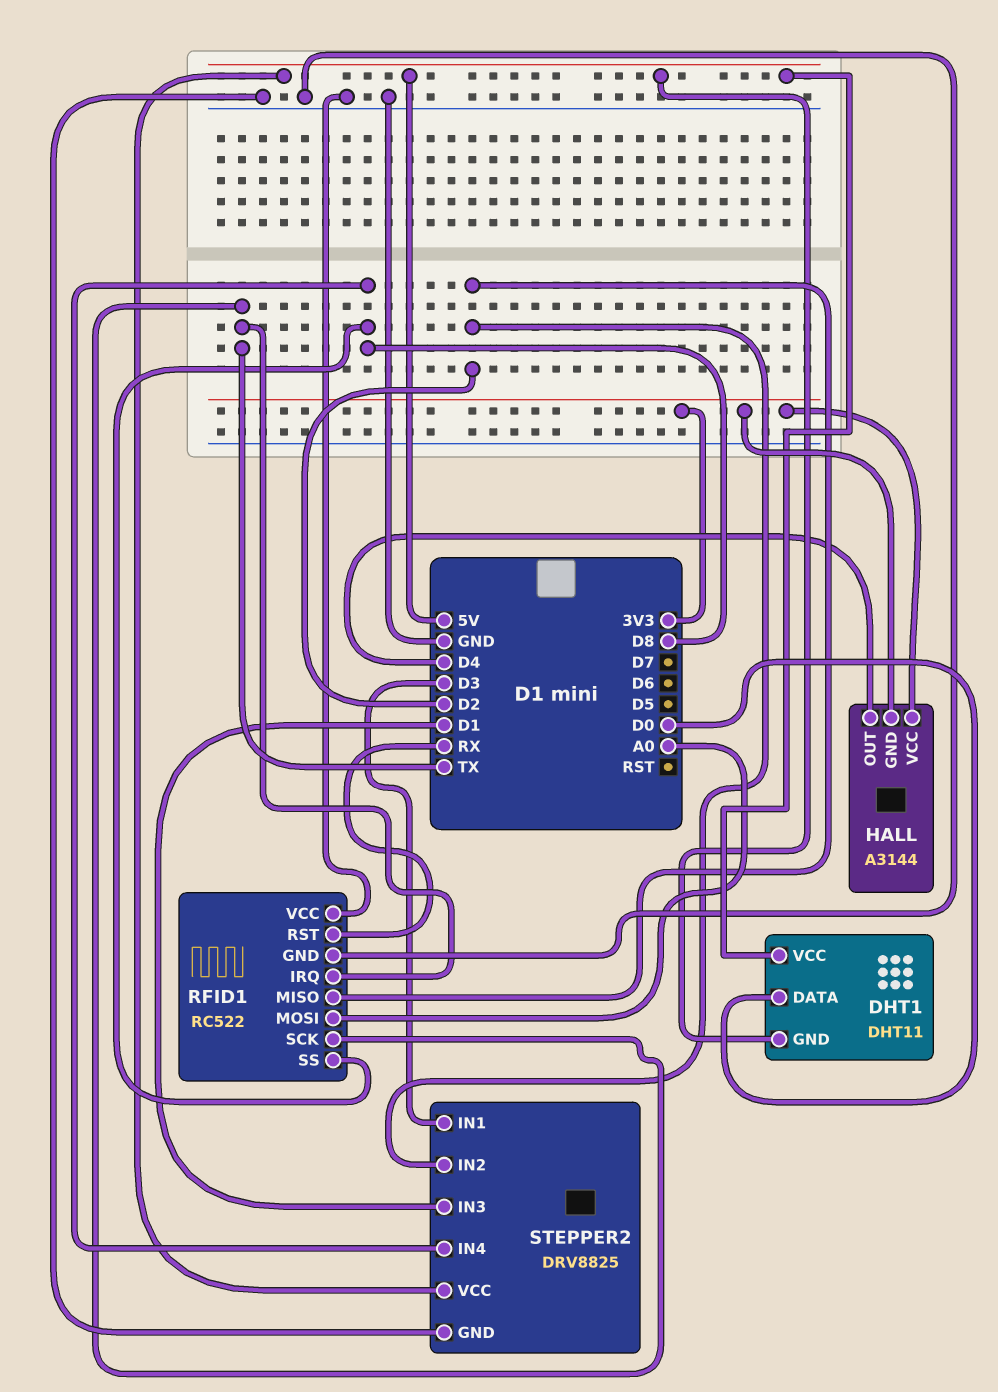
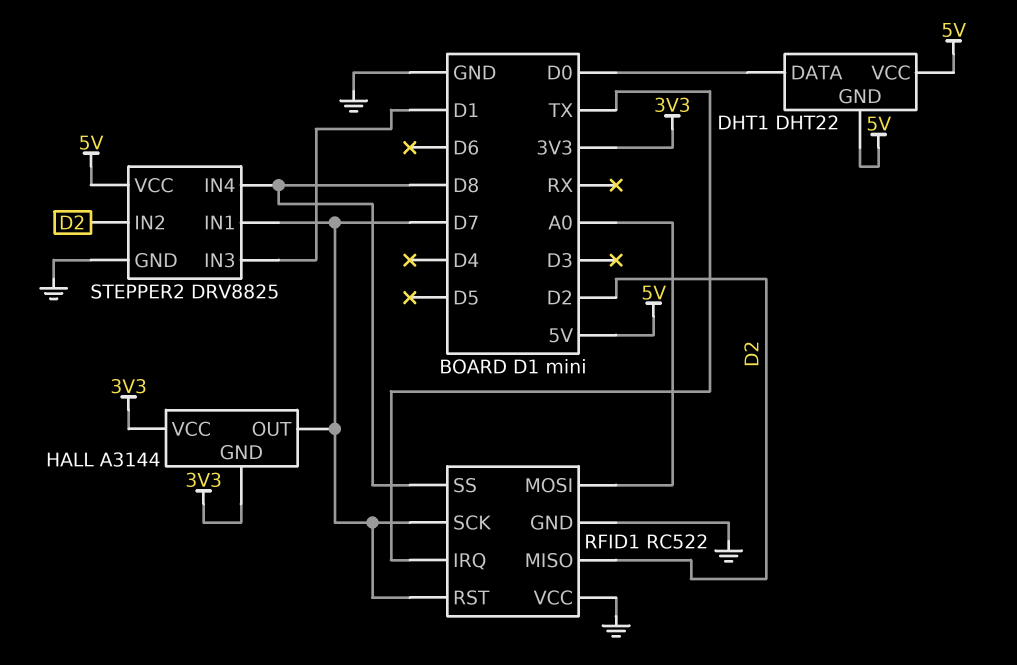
DHT1: DHT11 -> DHT22
HALL pin OUT: D4 -> D7
RFID1 pin RST: RX -> D7
RFID1 pin SCK: TX -> D7
STEPPER2 pin IN1: D3 -> D7

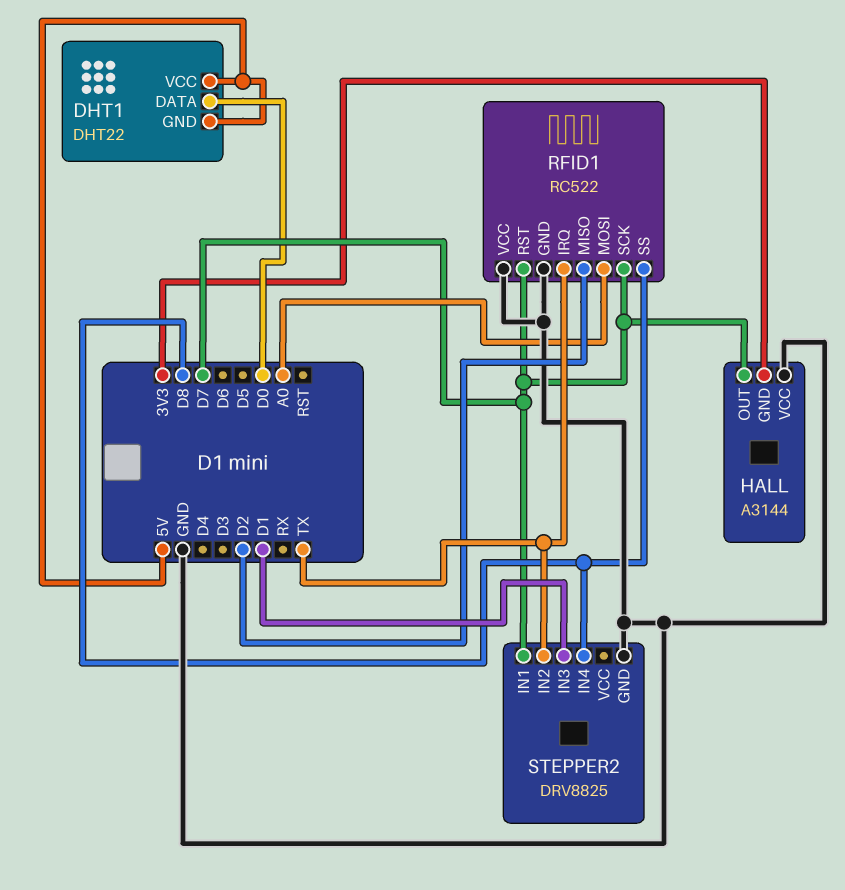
HALL pin VCC: 3V3 -> GND
STEPPER2 pin IN2: D2 -> TX
STEPPER2 pin VCC: 5V -> none

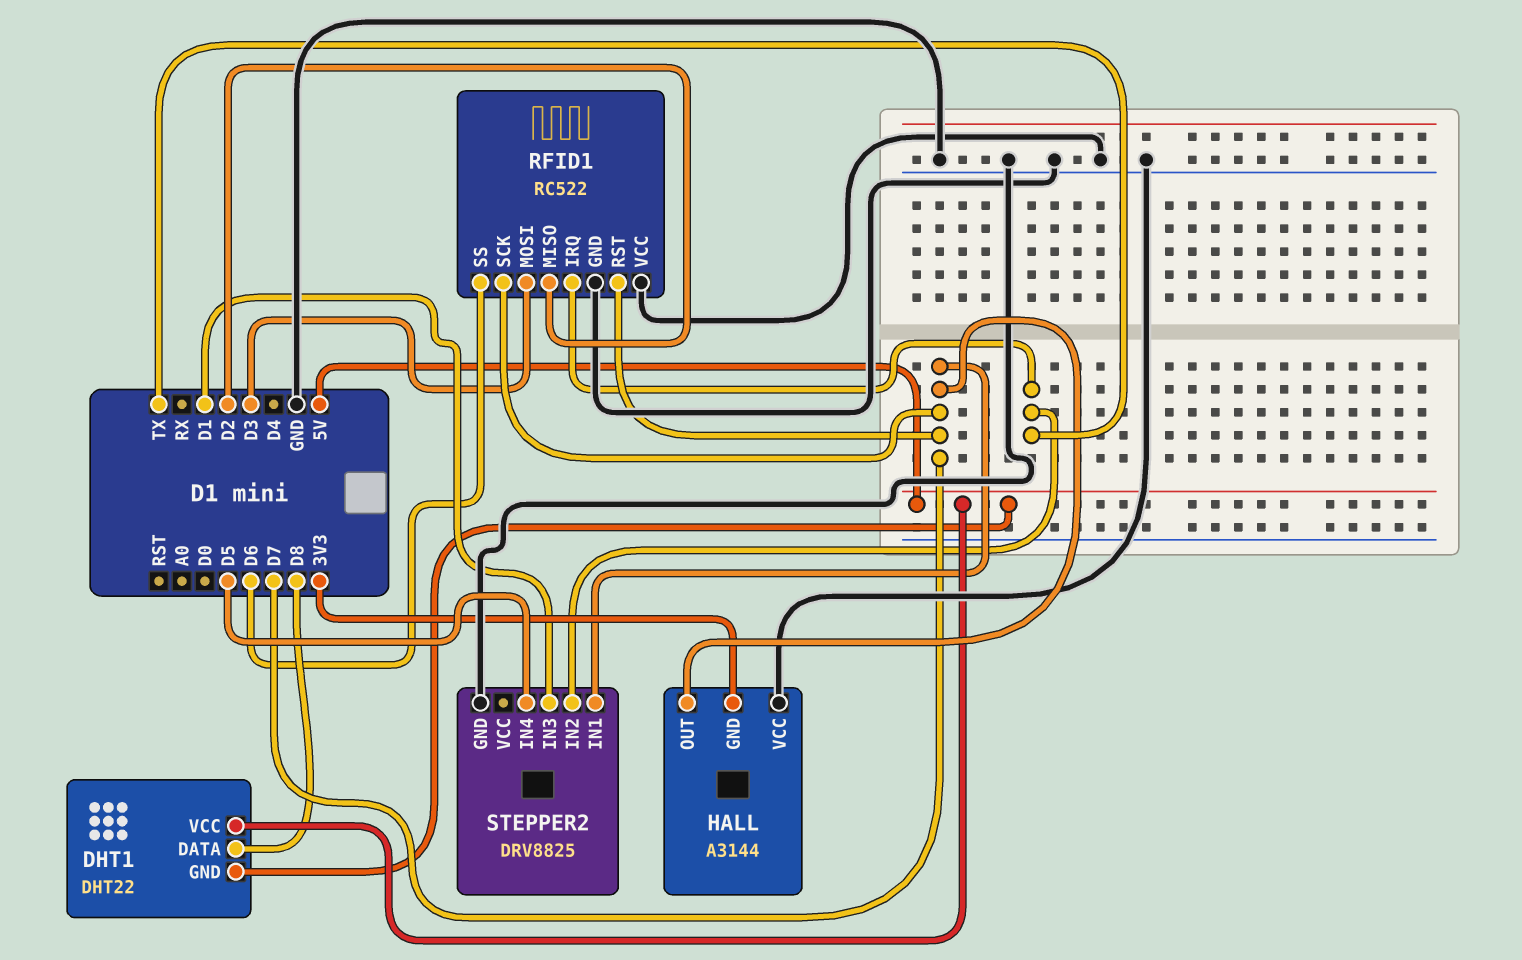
DHT1 pin DATA: D0 -> D8
RFID1 pin MOSI: A0 -> D3
RFID1 pin SS: D8 -> D6
STEPPER2 pin IN4: D8 -> D5

